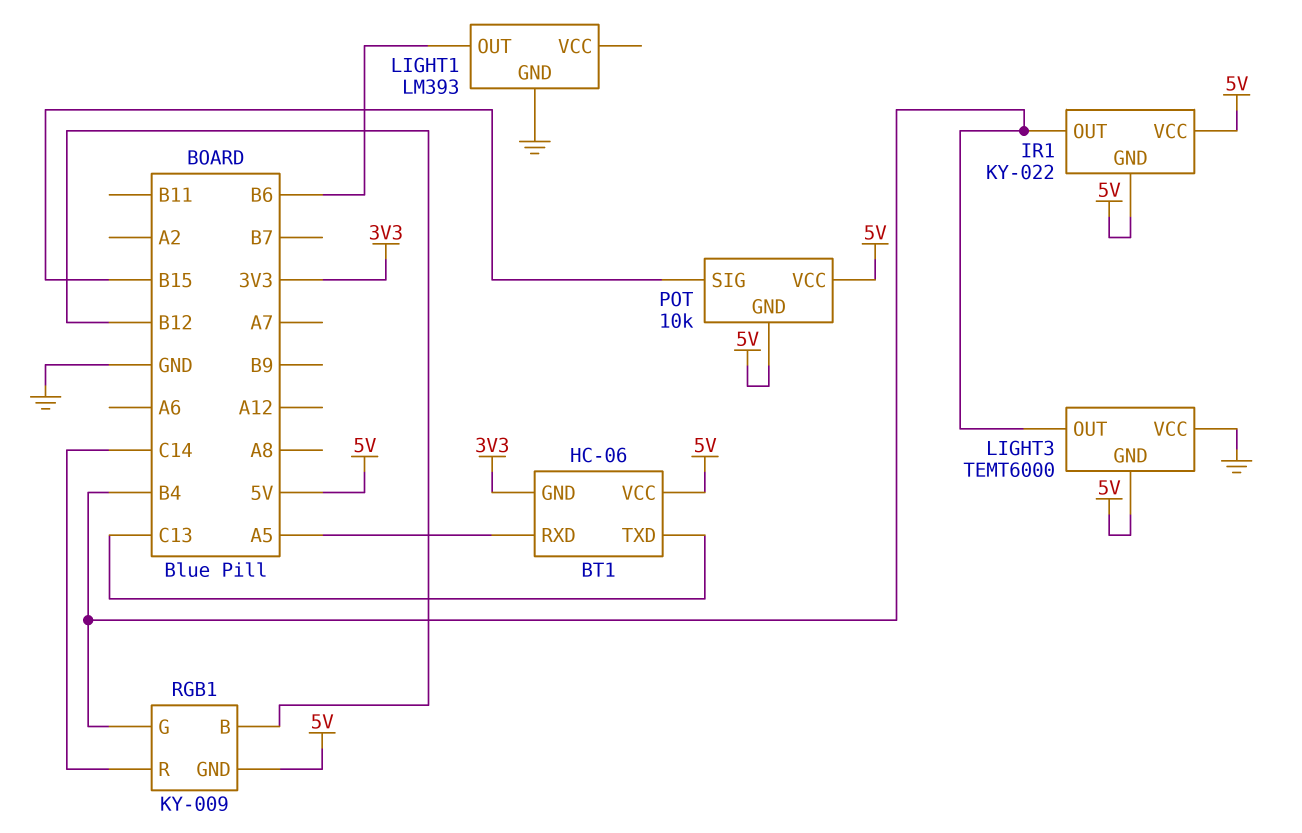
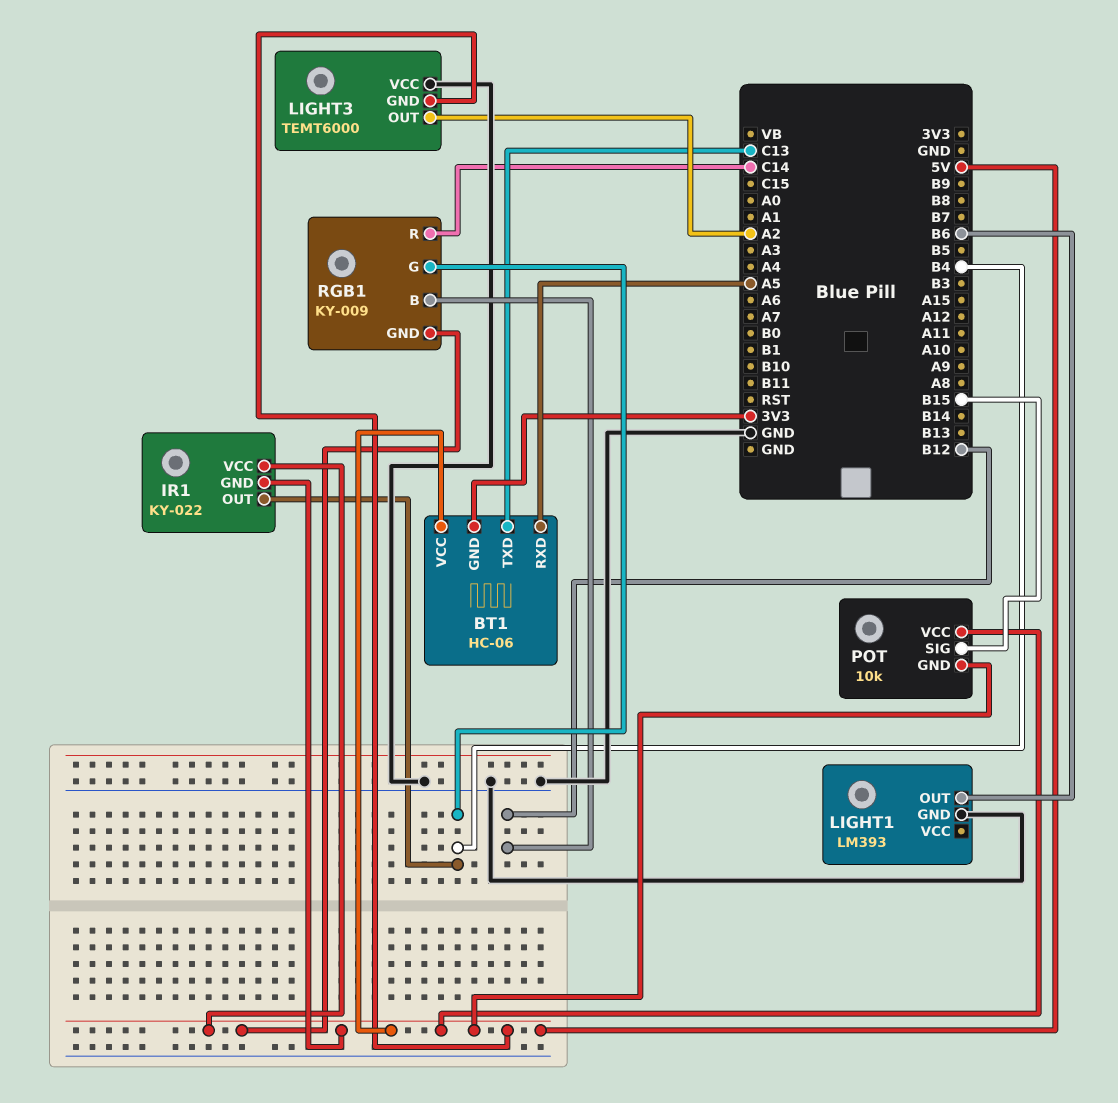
LIGHT3 pin OUT: B4 -> A2

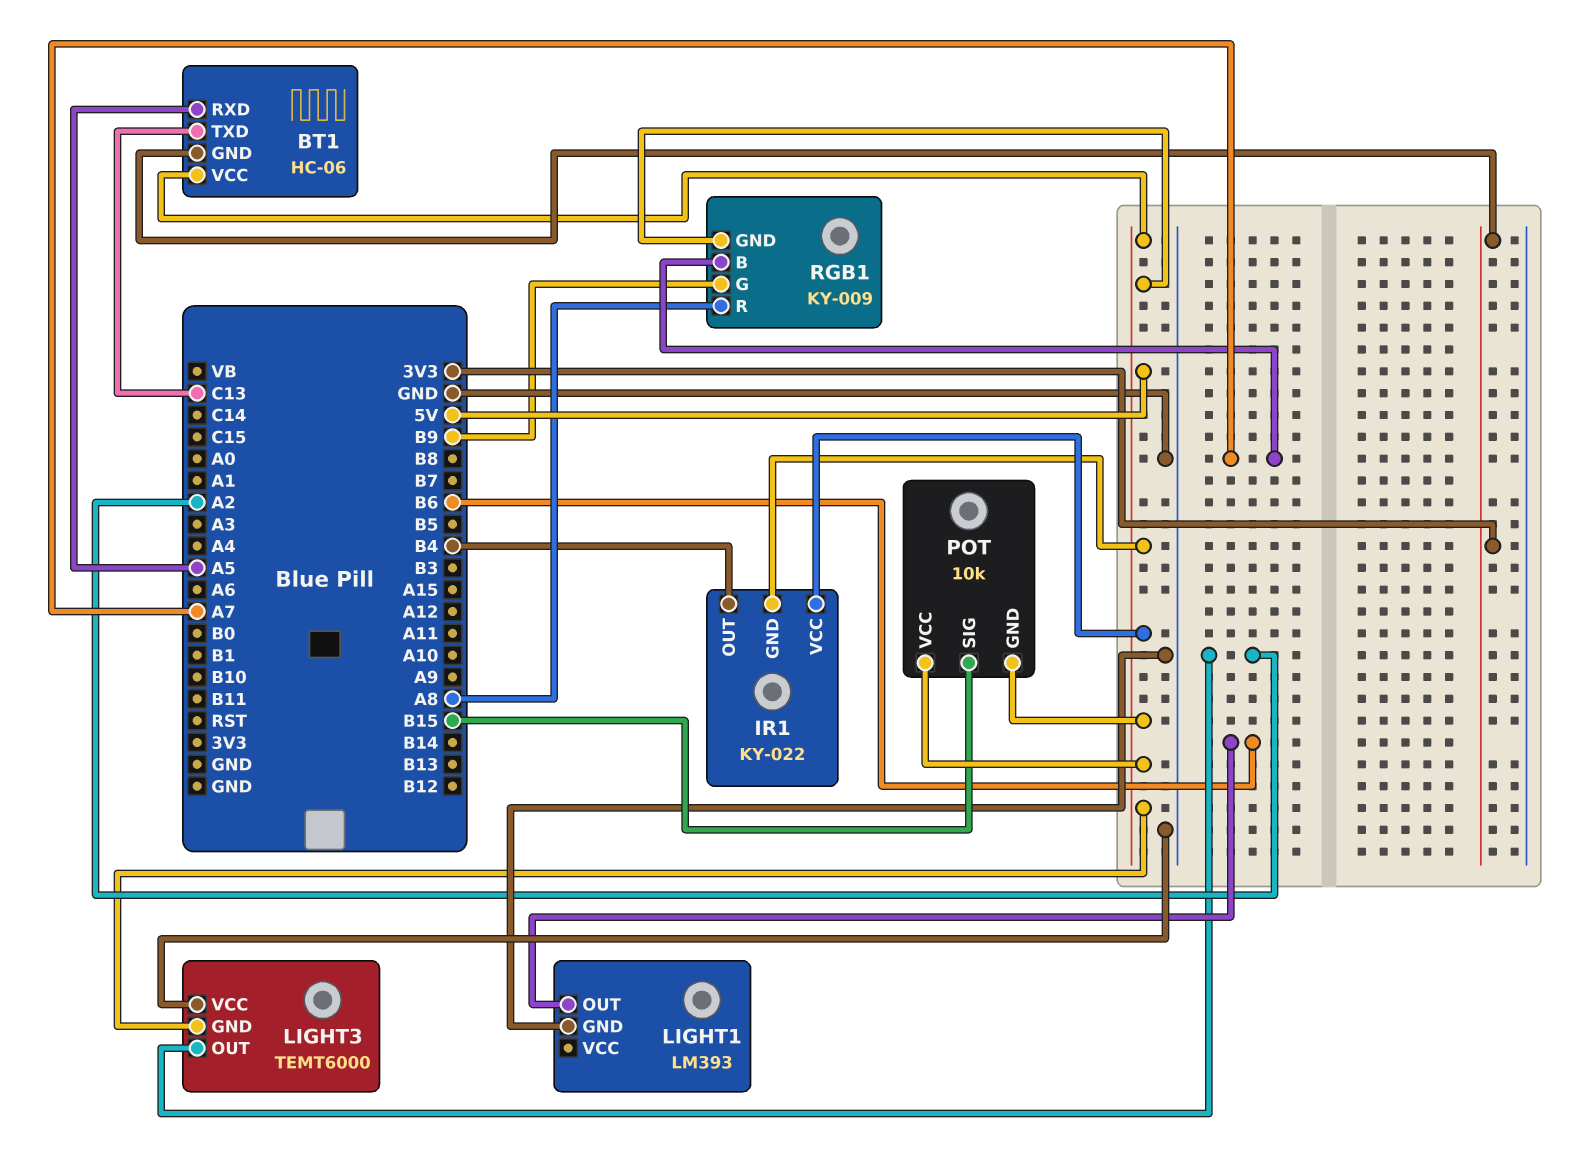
RGB1 pin B: B12 -> A7
RGB1 pin G: B4 -> B9
RGB1 pin R: C14 -> A8

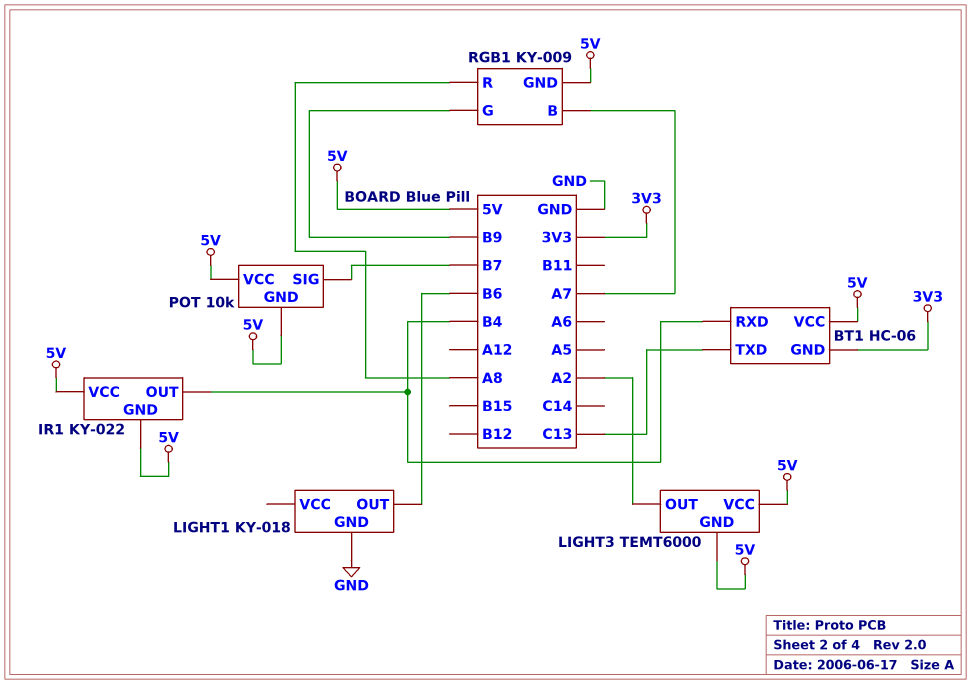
BT1 pin RXD: A5 -> B4
LIGHT1: LM393 -> KY-018
LIGHT3 pin VCC: GND -> 5V
POT pin SIG: B15 -> B7

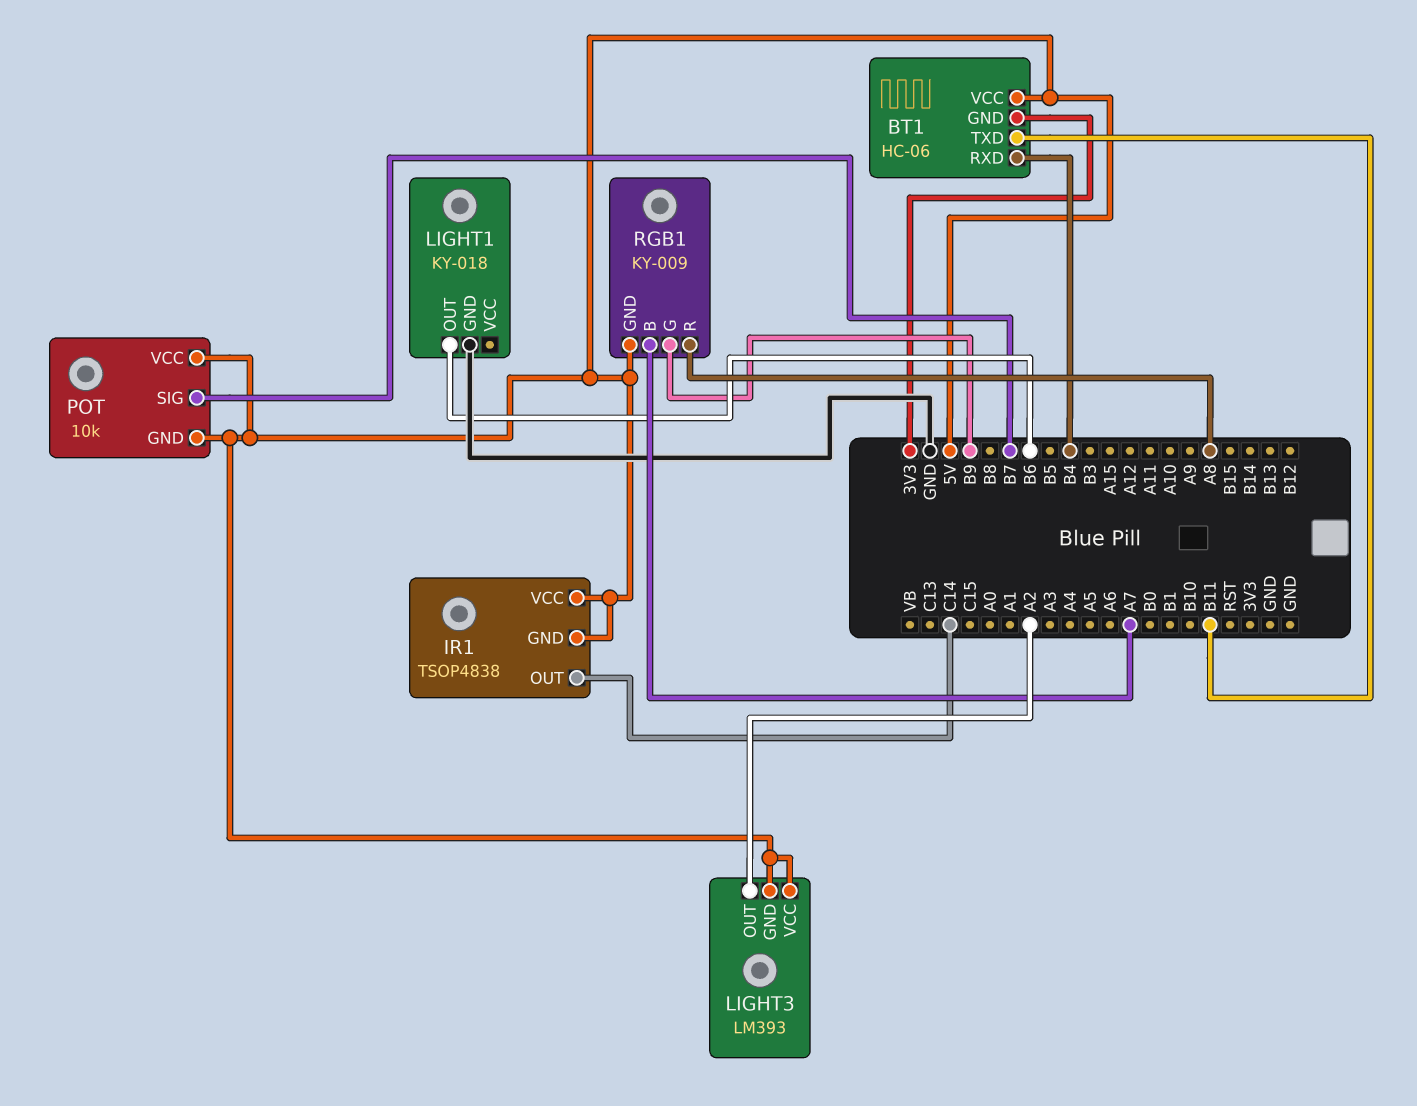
BT1 pin TXD: C13 -> B11
IR1: KY-022 -> TSOP4838
IR1 pin OUT: B4 -> C14
LIGHT3: TEMT6000 -> LM393

